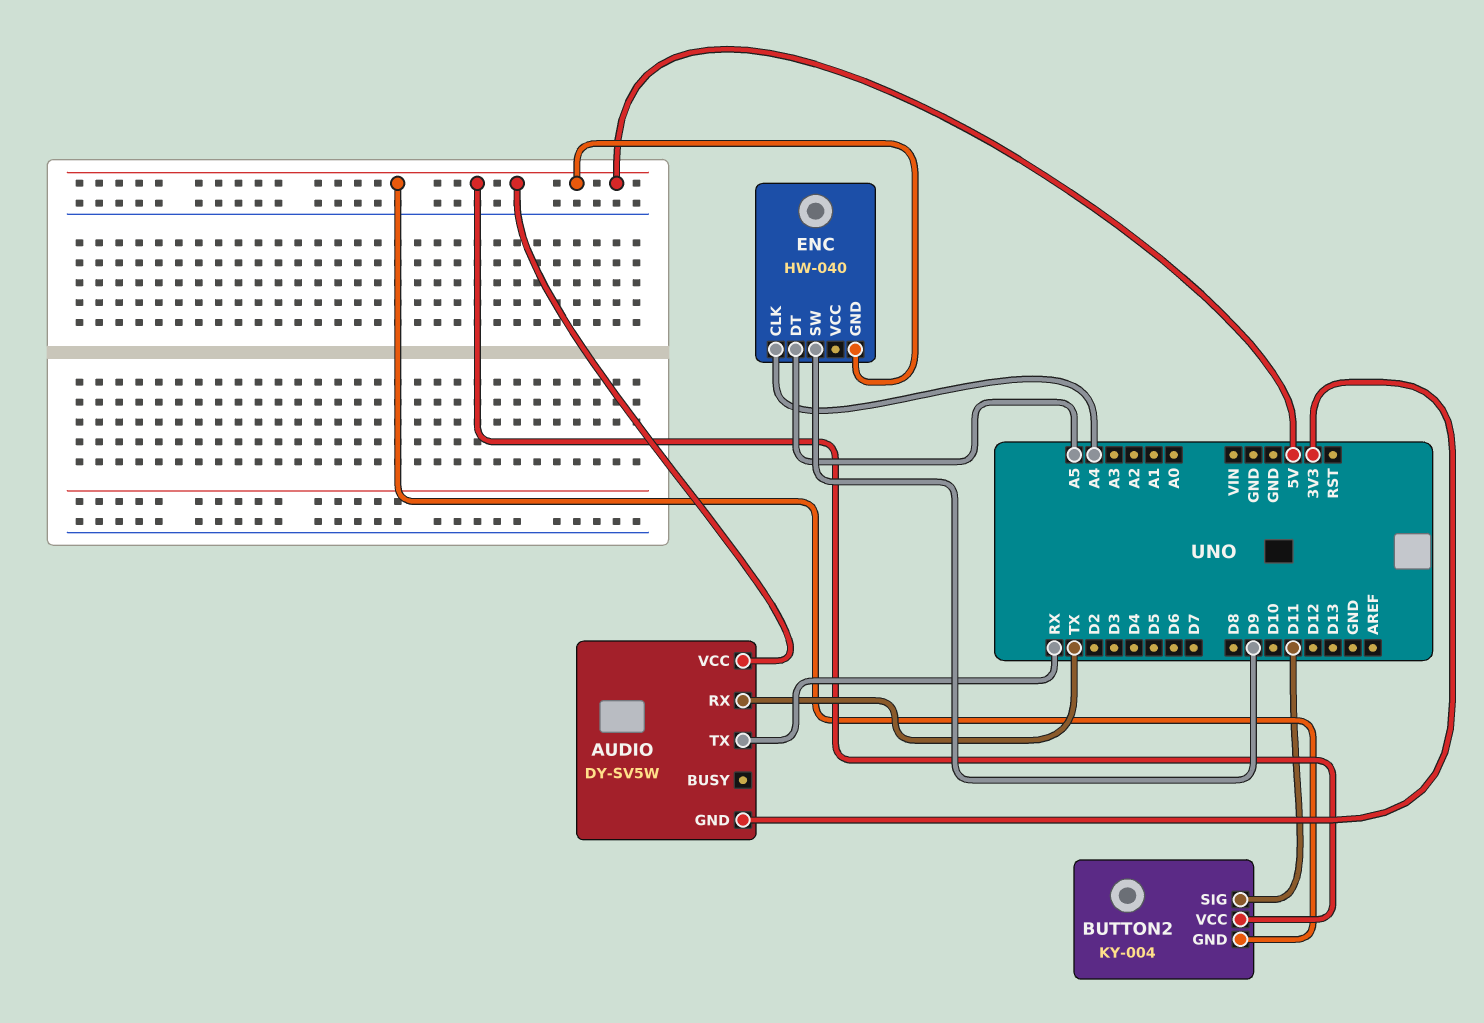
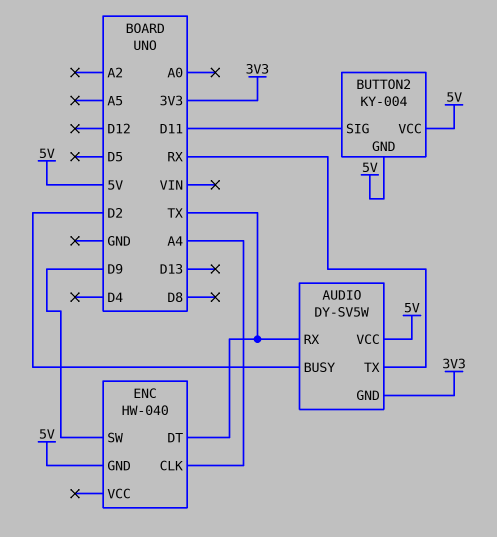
AUDIO pin BUSY: none -> D2
ENC pin DT: A5 -> TX

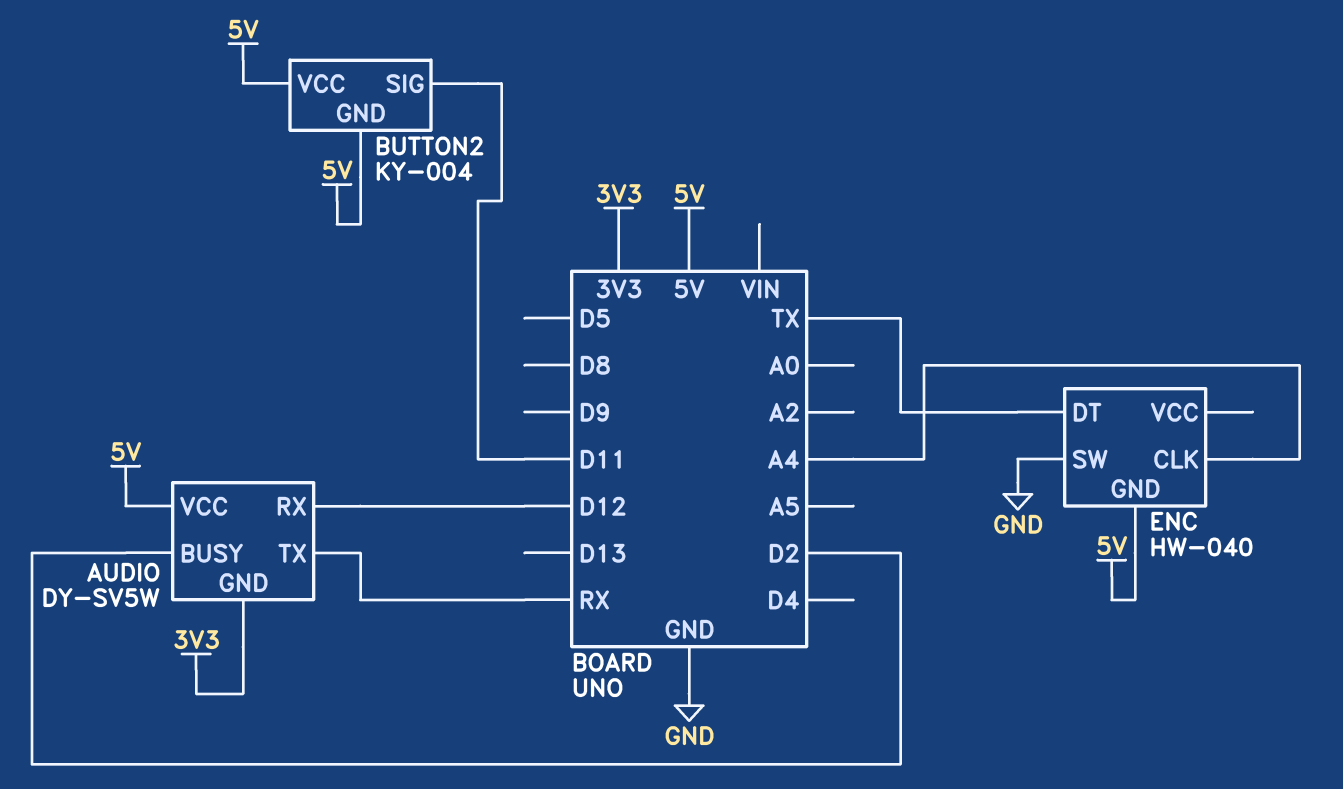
AUDIO pin RX: TX -> D12
ENC pin SW: D9 -> GND

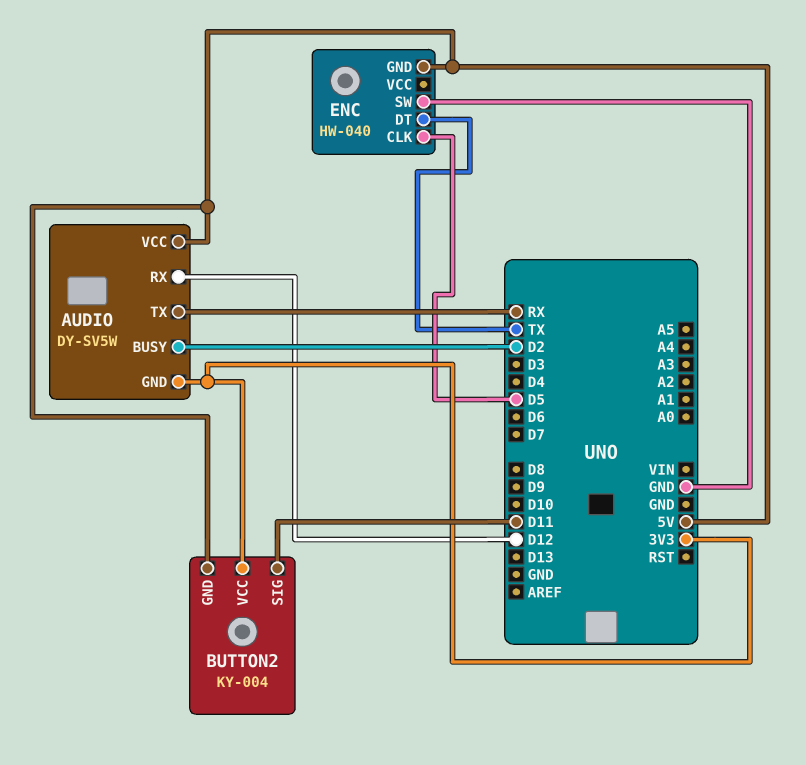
BUTTON2 pin VCC: 5V -> 3V3
ENC pin CLK: A4 -> D5

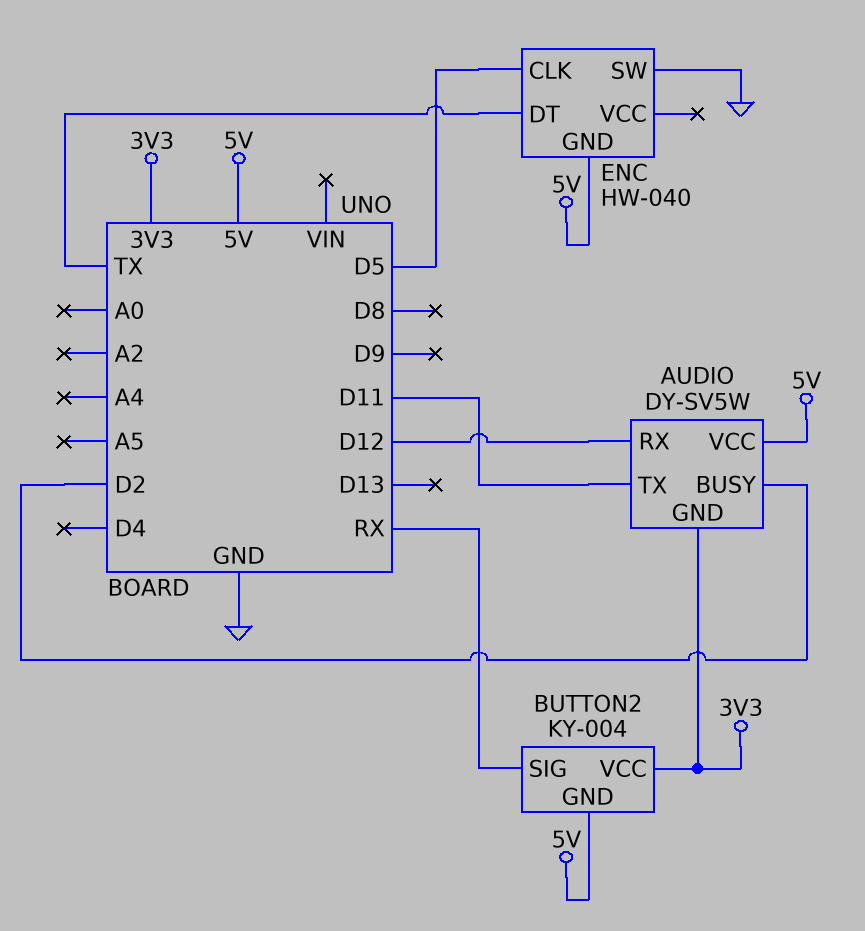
AUDIO pin TX: RX -> D11
BUTTON2 pin SIG: D11 -> RX

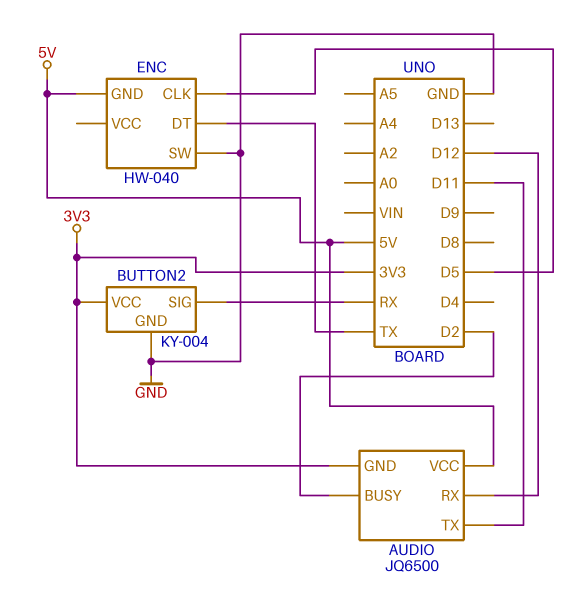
AUDIO: DY-SV5W -> JQ6500
BUTTON2 pin GND: 5V -> GND

